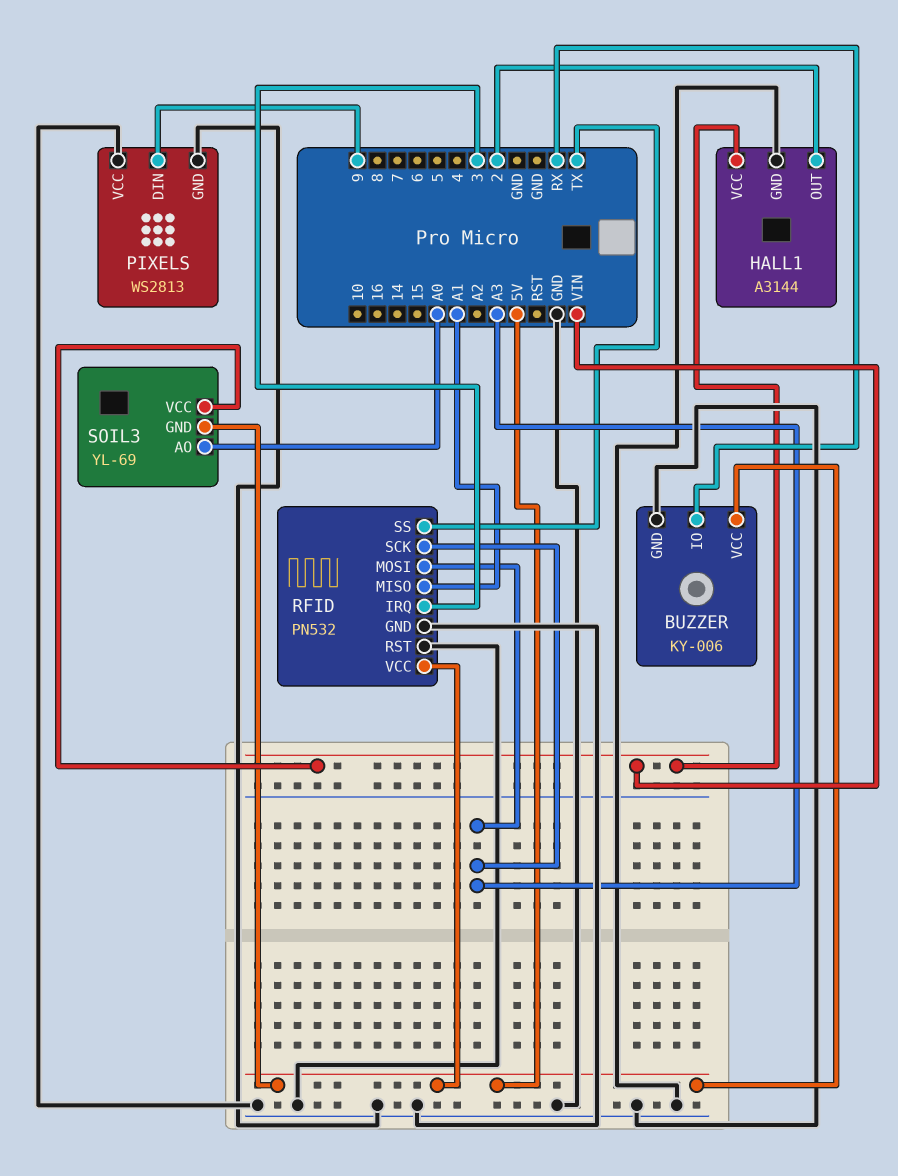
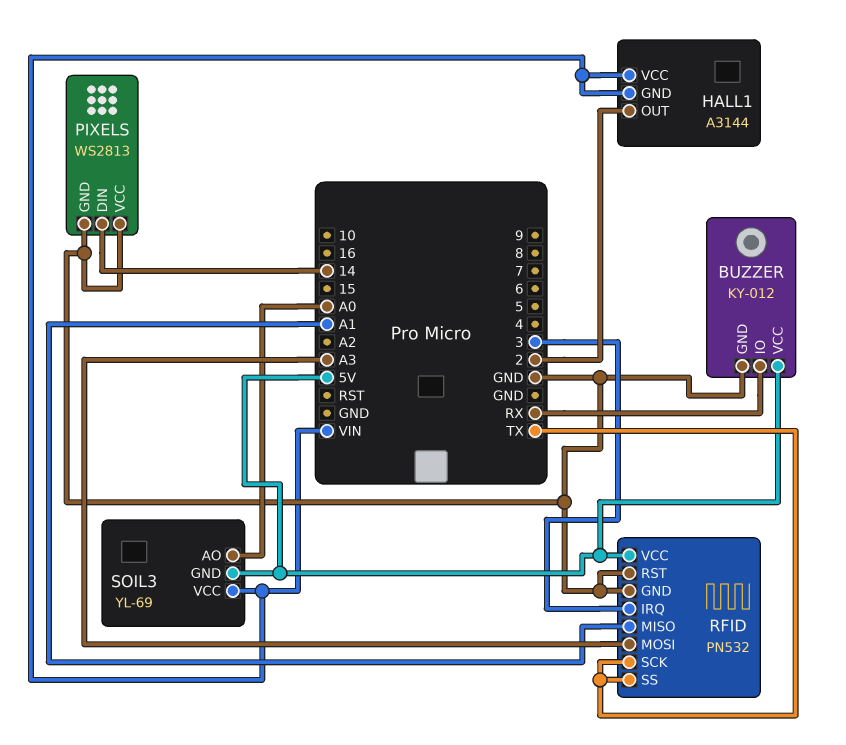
BUZZER: KY-006 -> KY-012
HALL1 pin GND: GND -> VIN
PIXELS pin DIN: 9 -> 14
RFID pin SCK: A3 -> TX

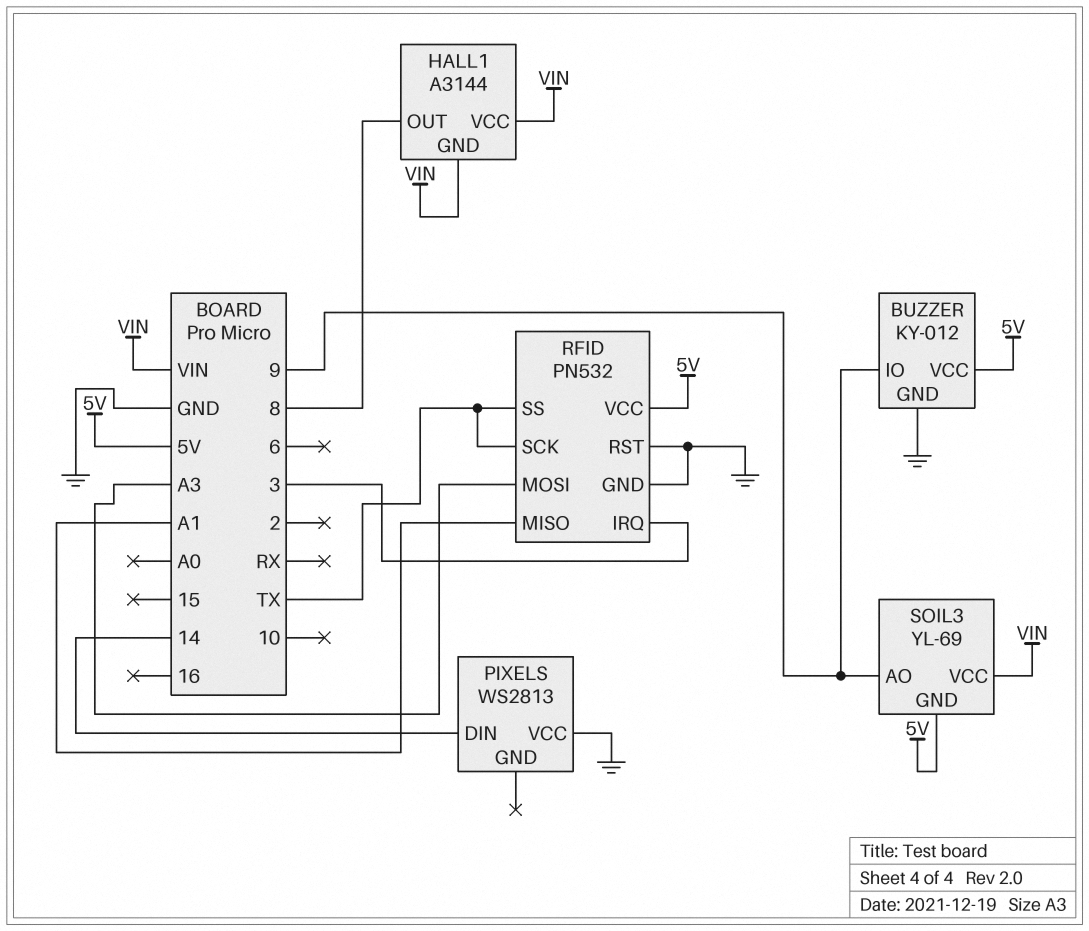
BUZZER pin IO: RX -> 9
HALL1 pin OUT: 2 -> 8
PIXELS pin GND: GND -> none
SOIL3 pin AO: A0 -> 9

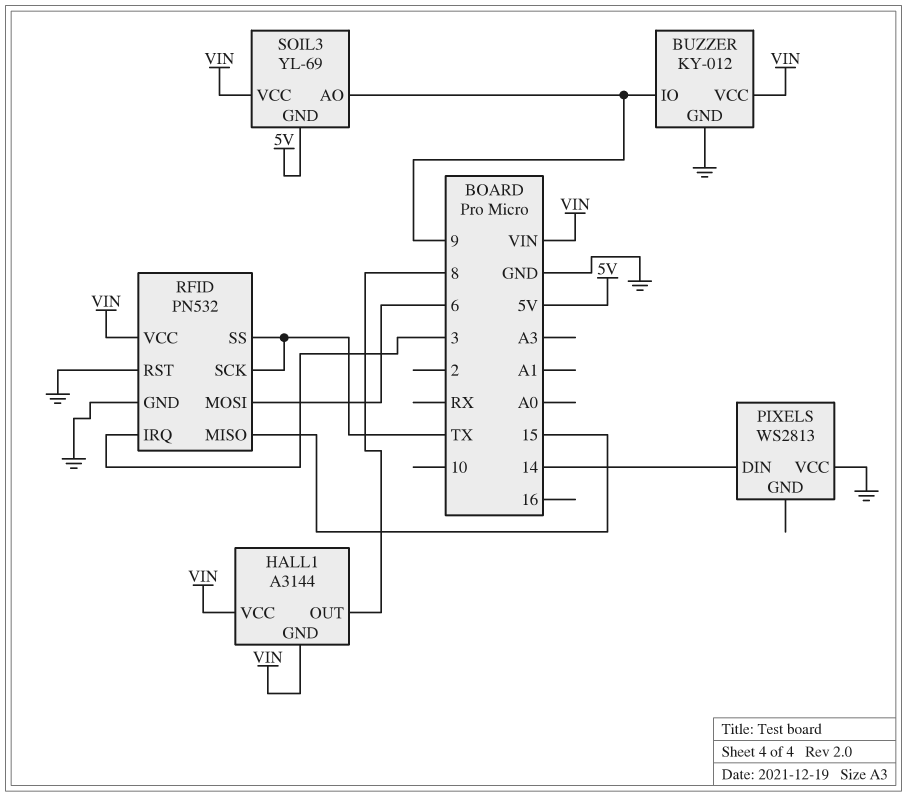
BUZZER pin VCC: 5V -> VIN
RFID pin MISO: A1 -> 15
RFID pin MOSI: A3 -> 6
RFID pin VCC: 5V -> VIN

